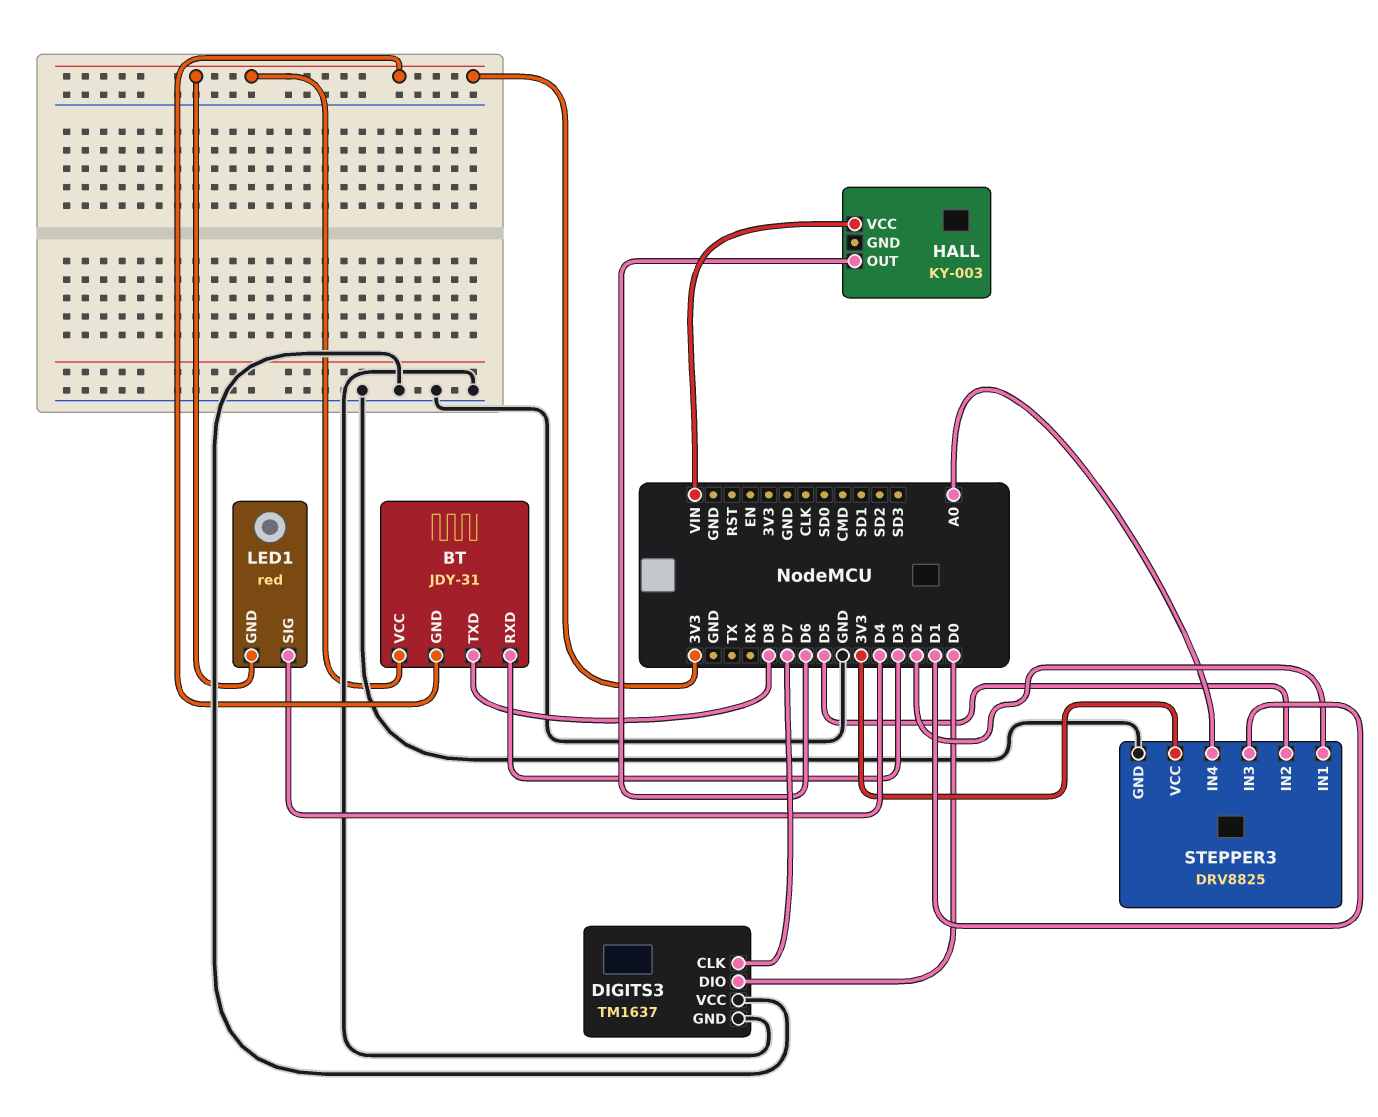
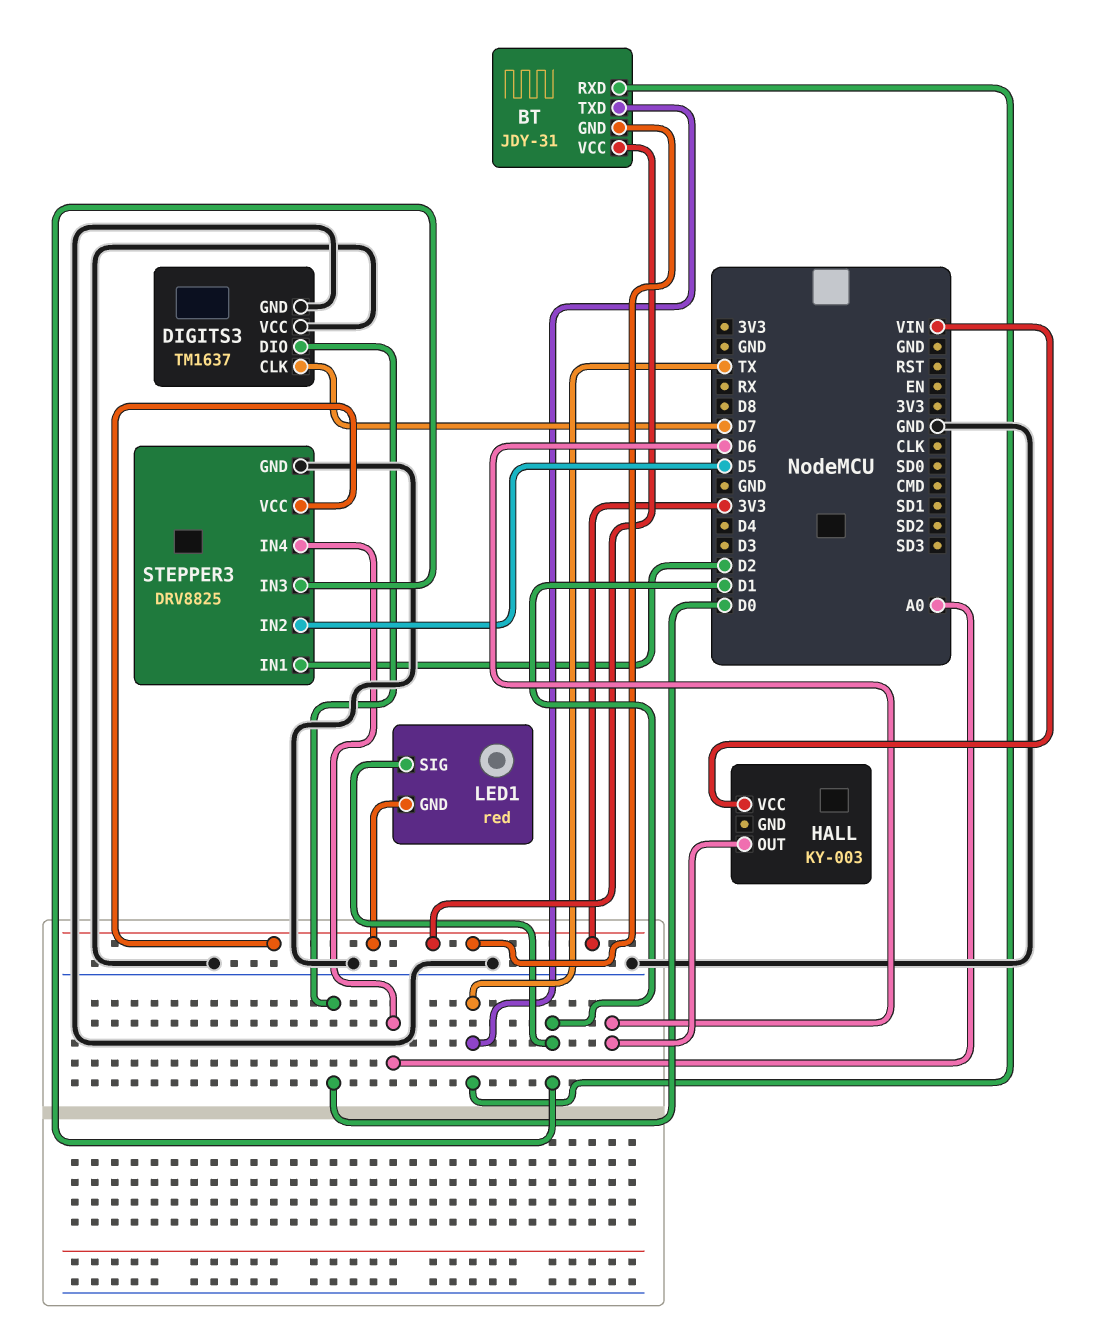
BT pin RXD: D3 -> TX
BT pin TXD: D8 -> TX
LED1 pin SIG: D4 -> D1

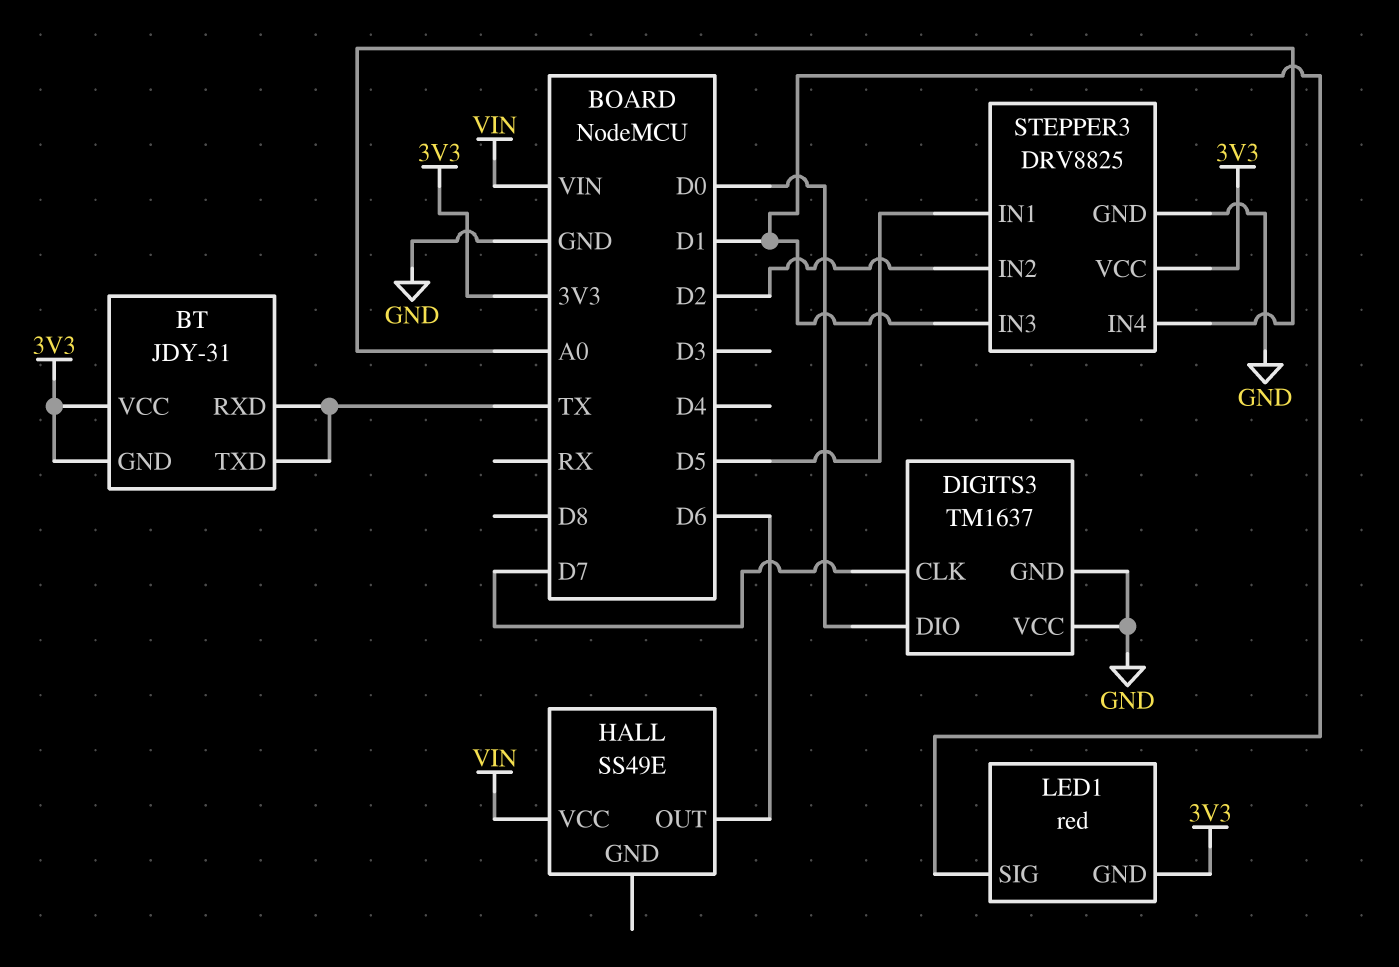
HALL: KY-003 -> SS49E
STEPPER3 pin IN1: D2 -> D5
STEPPER3 pin IN2: D5 -> D2

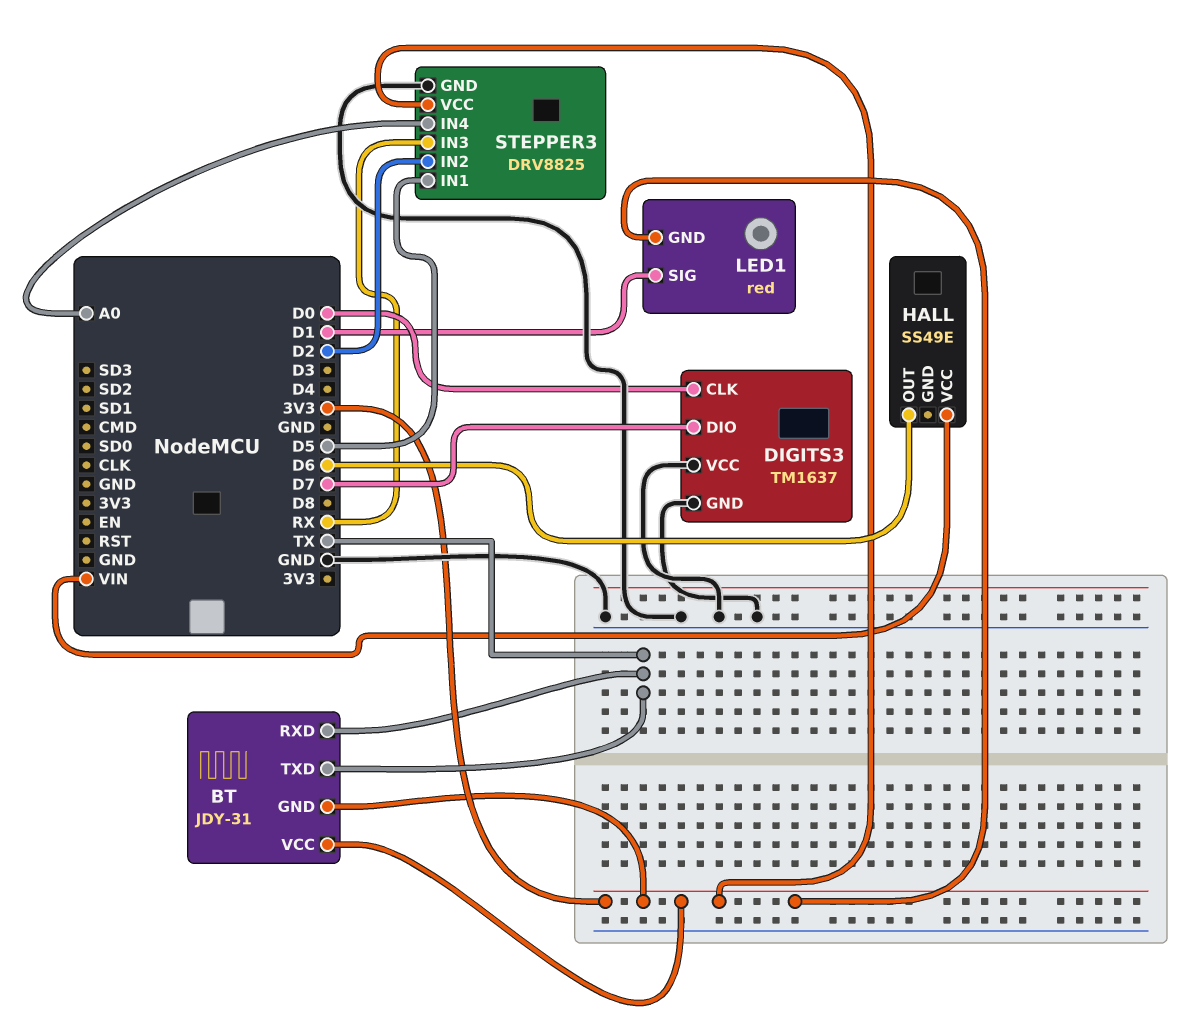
DIGITS3 pin CLK: D7 -> D0
DIGITS3 pin DIO: D0 -> D7
STEPPER3 pin IN3: D1 -> RX

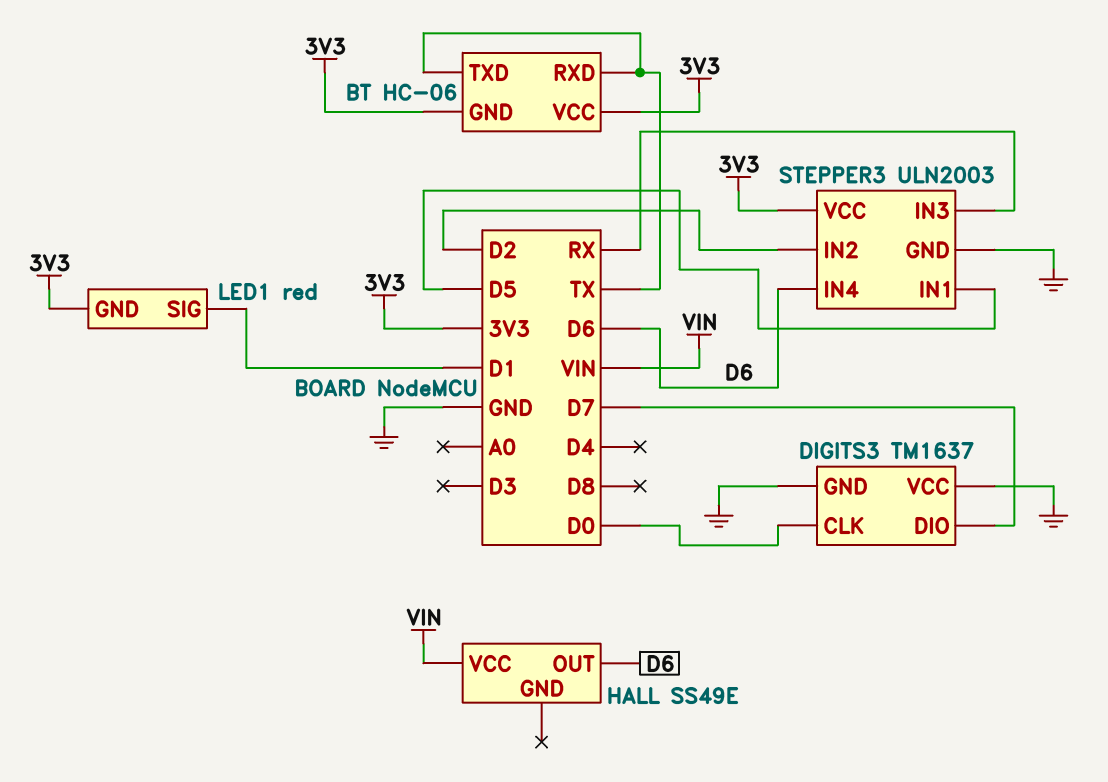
BT: JDY-31 -> HC-06
STEPPER3: DRV8825 -> ULN2003
STEPPER3 pin IN4: A0 -> D6

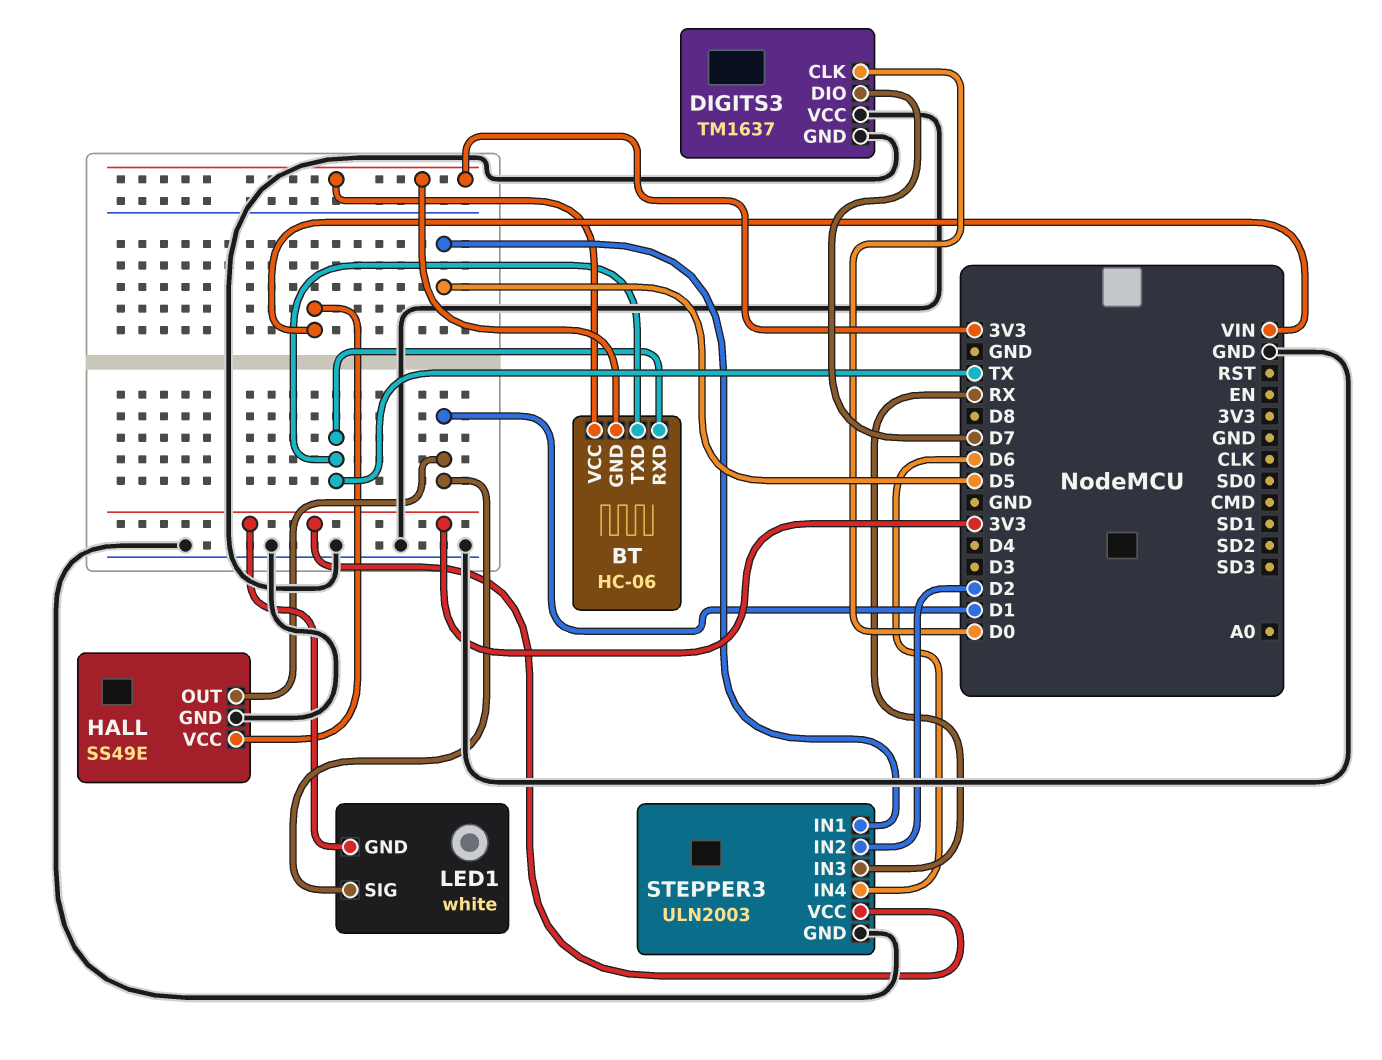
HALL pin GND: none -> GND
HALL pin OUT: D6 -> D1
LED1: red -> white

